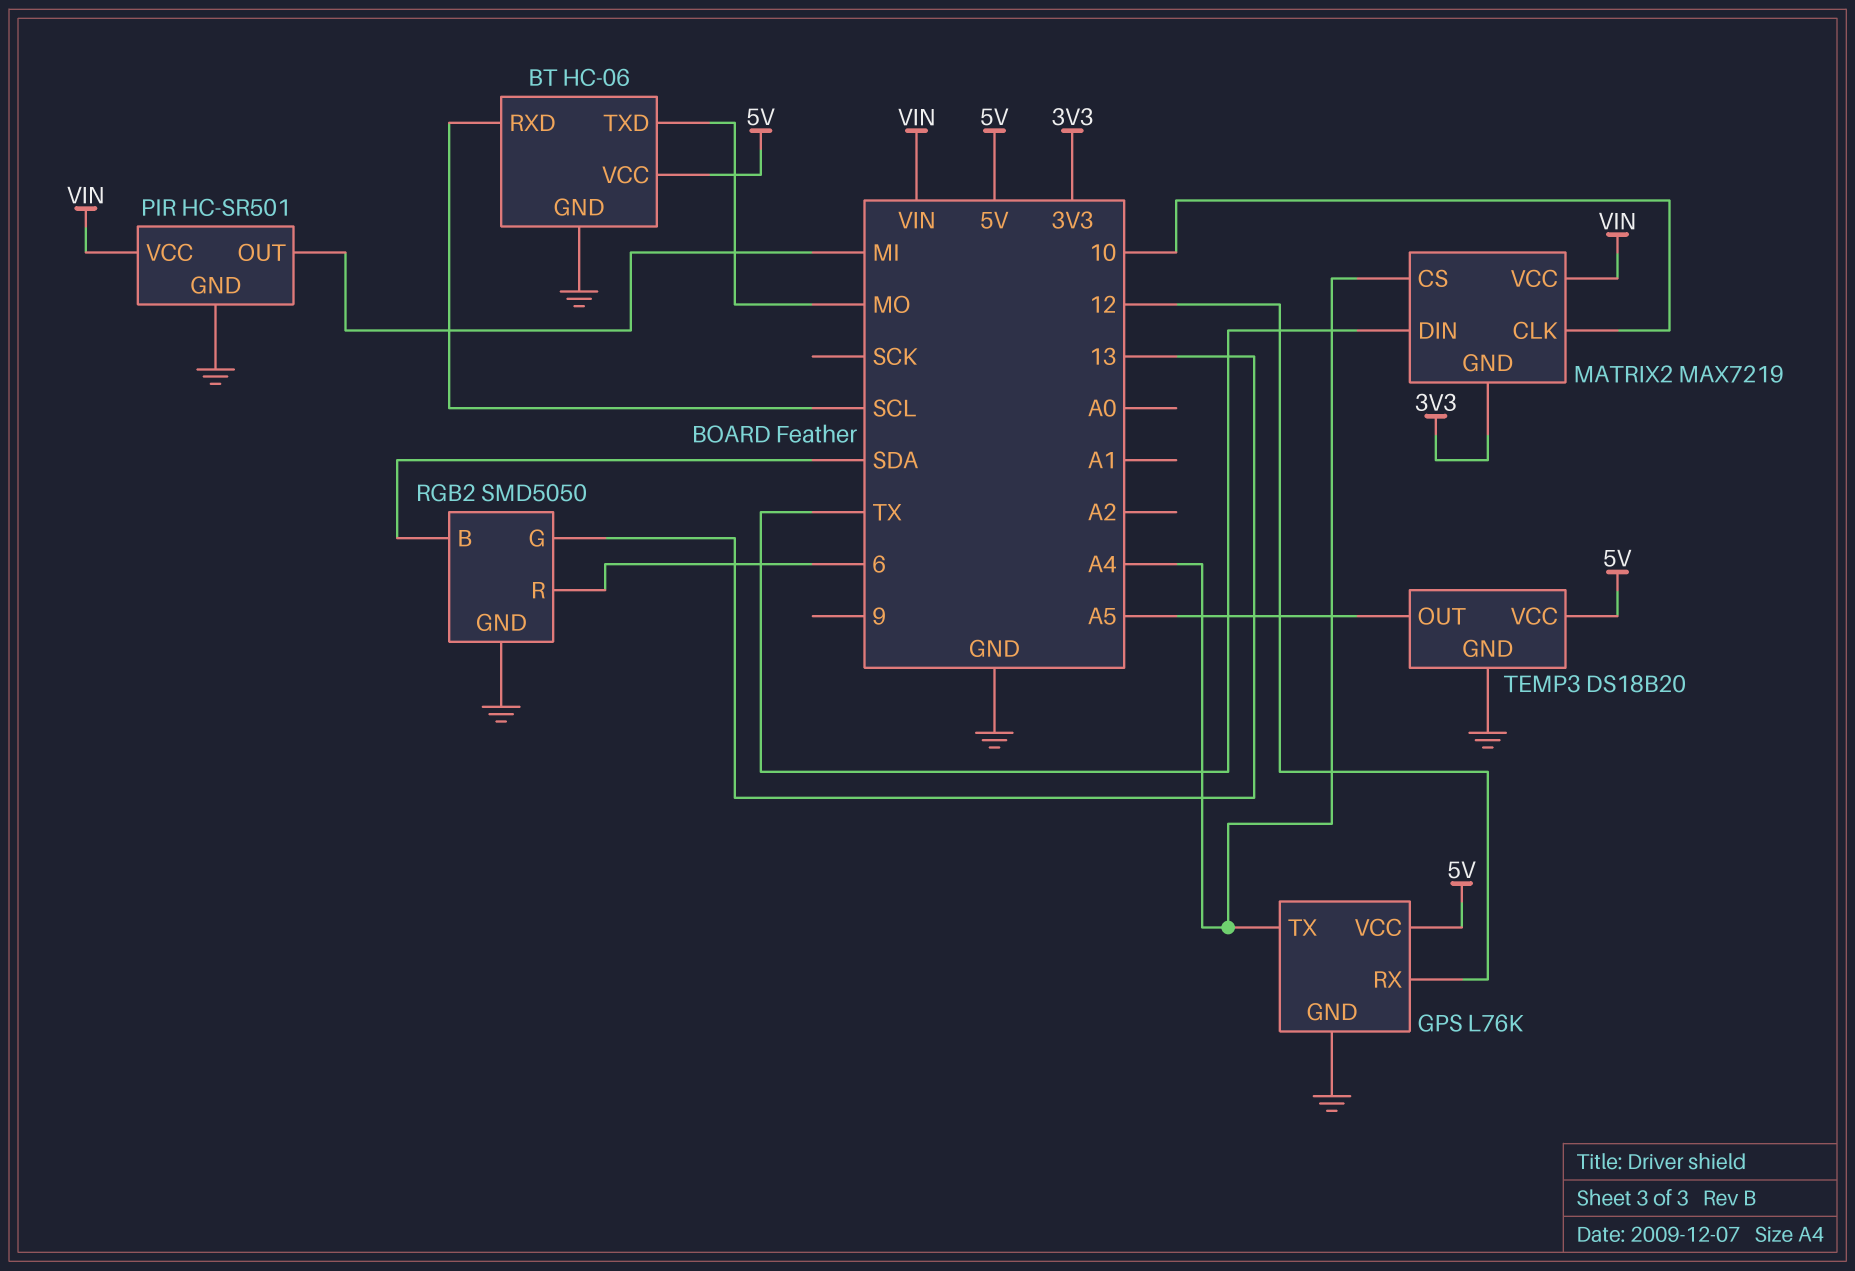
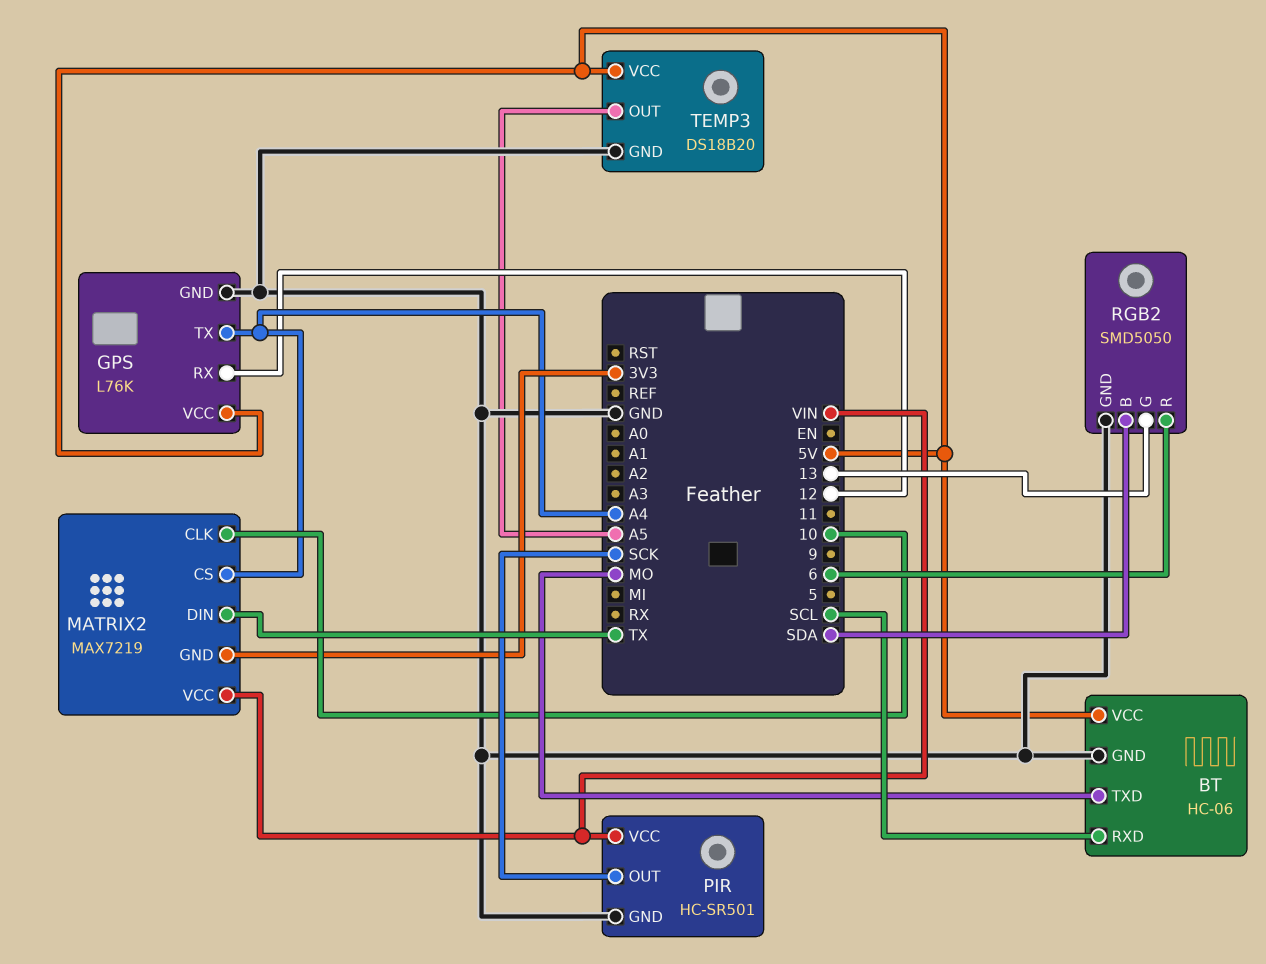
PIR pin OUT: MI -> SCK

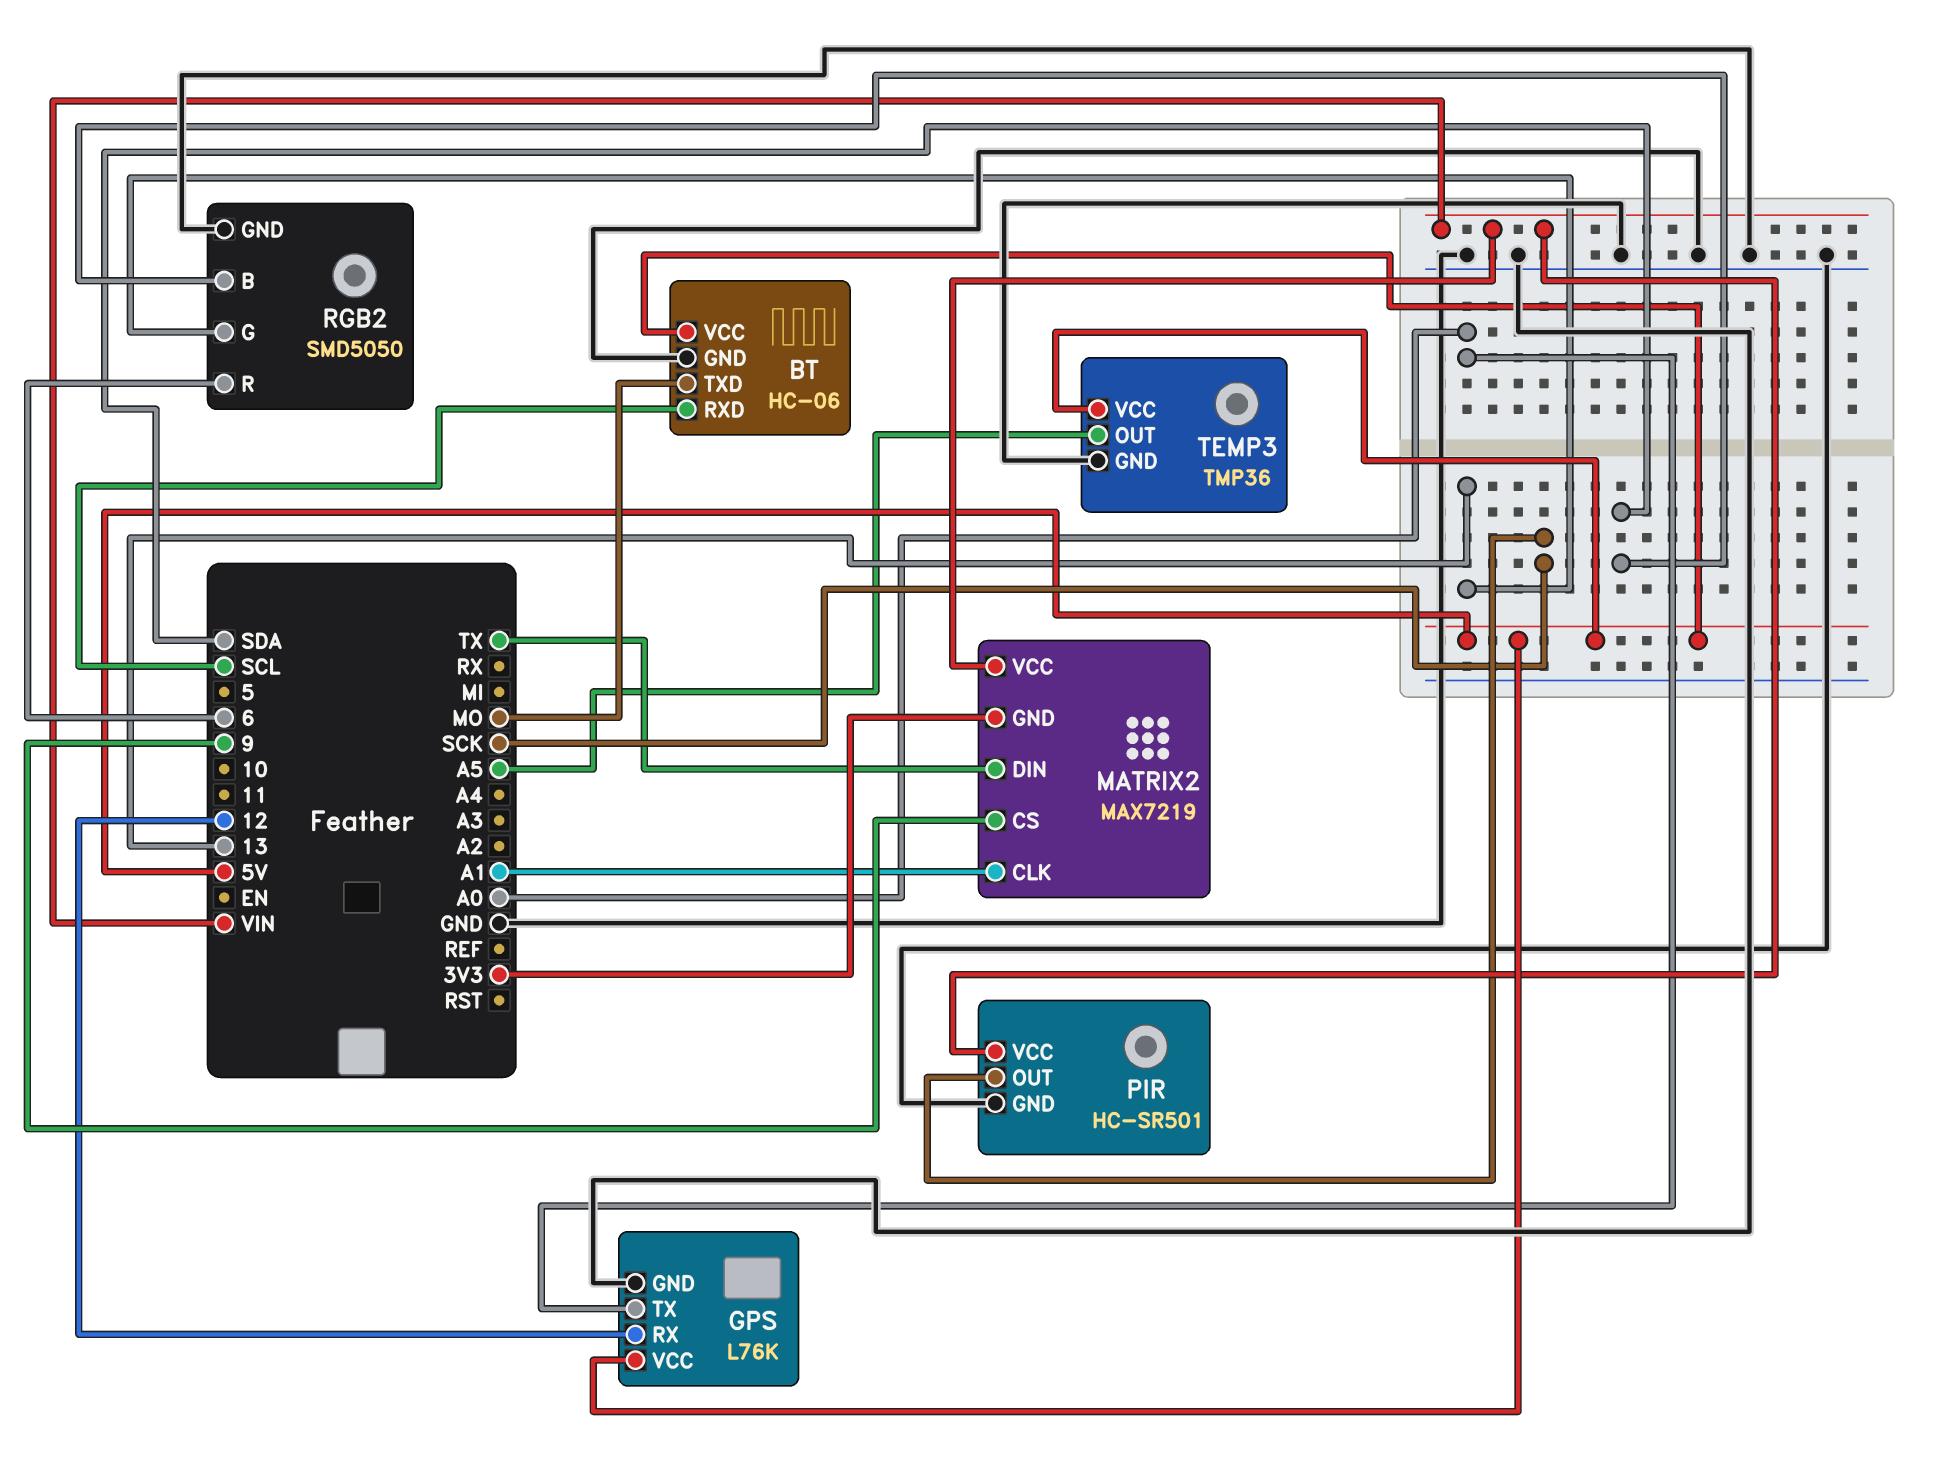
GPS pin TX: A4 -> A0
MATRIX2 pin CLK: 10 -> A1
MATRIX2 pin CS: A4 -> 9
TEMP3: DS18B20 -> TMP36

